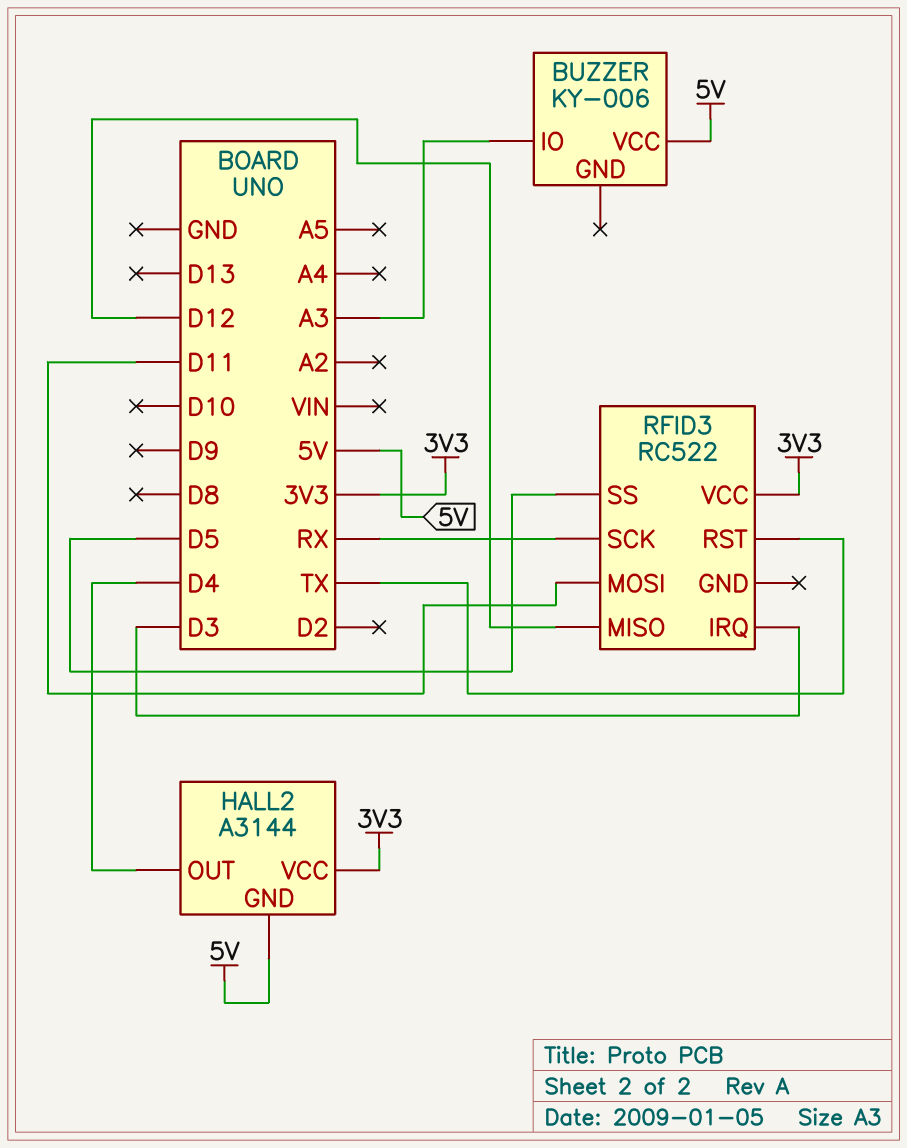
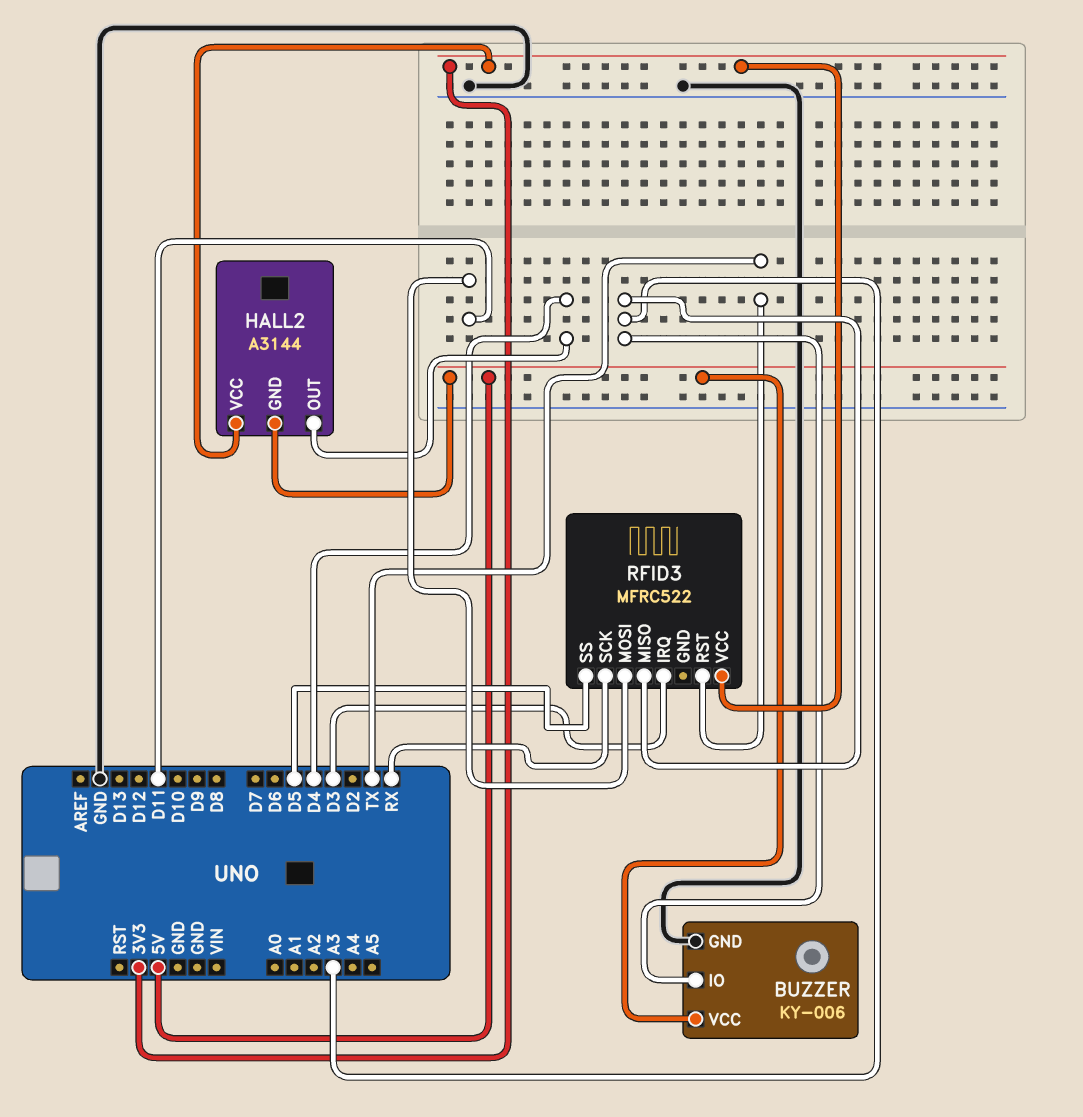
BUZZER pin GND: none -> GND
RFID3: RC522 -> MFRC522
RFID3 pin MISO: D12 -> A3

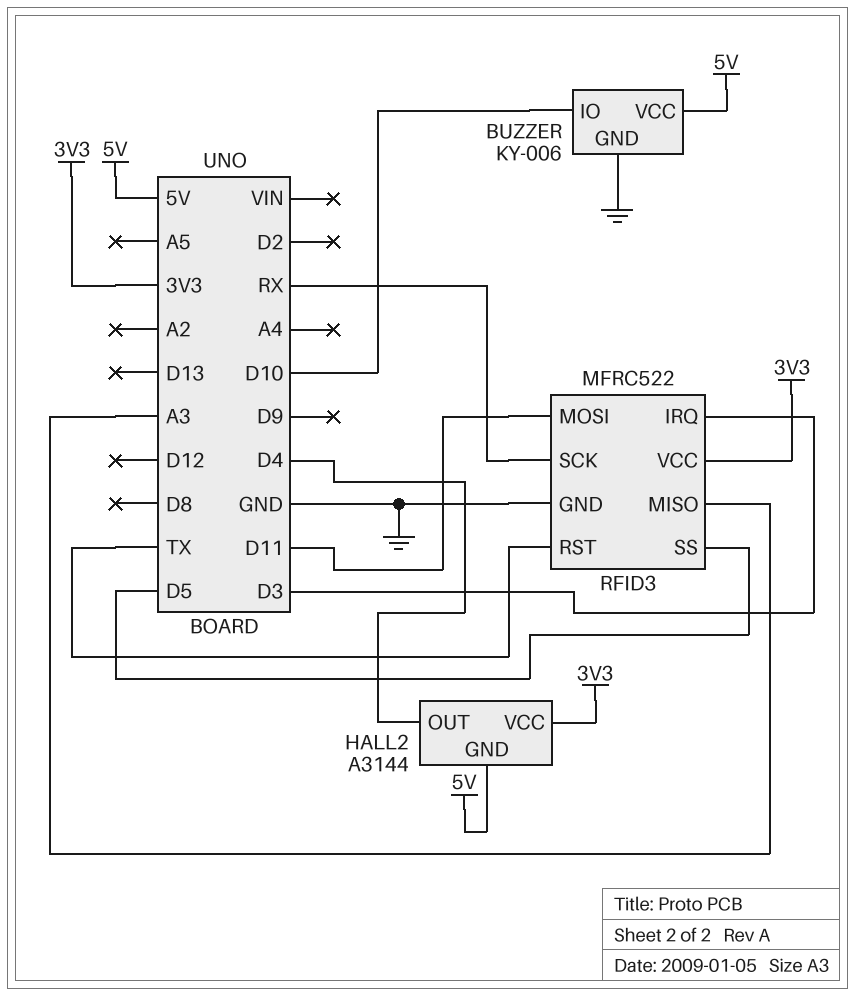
BUZZER pin IO: A3 -> D10
RFID3 pin GND: none -> GND

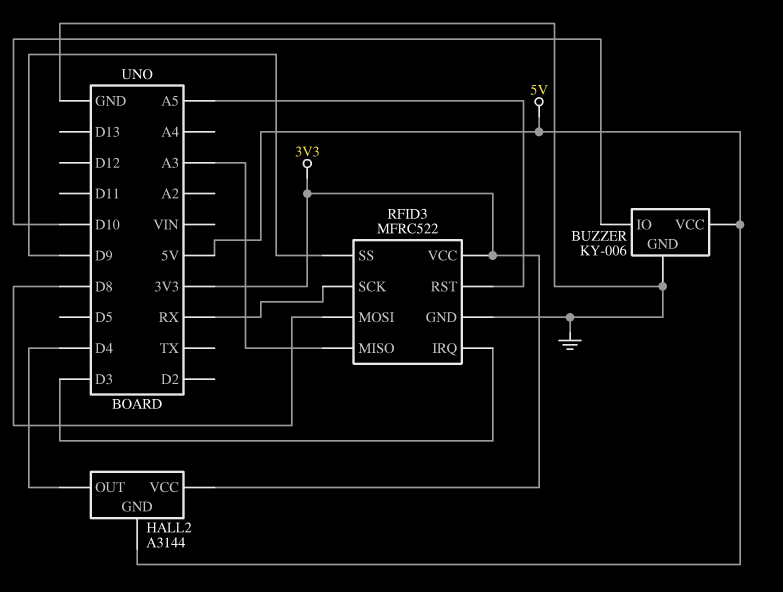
RFID3 pin MOSI: D11 -> D8
RFID3 pin RST: TX -> A5
RFID3 pin SS: D5 -> D9

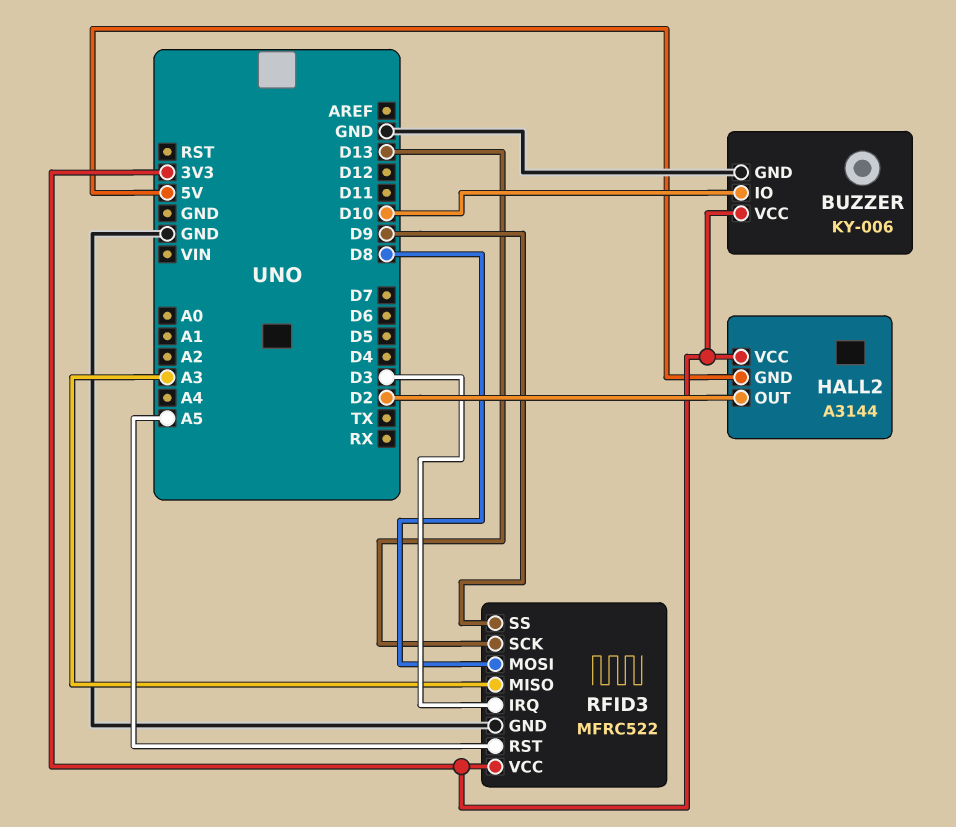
BUZZER pin VCC: 5V -> 3V3
HALL2 pin OUT: D4 -> D2
RFID3 pin SCK: RX -> D13

